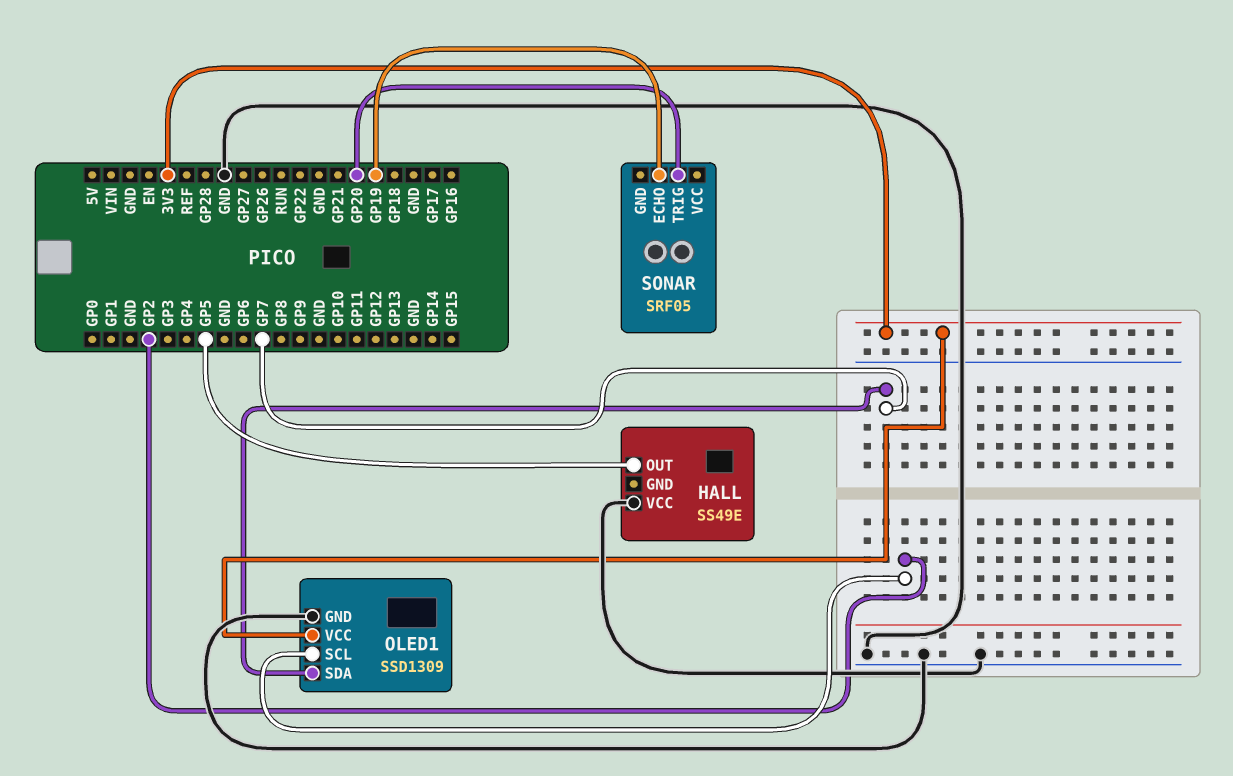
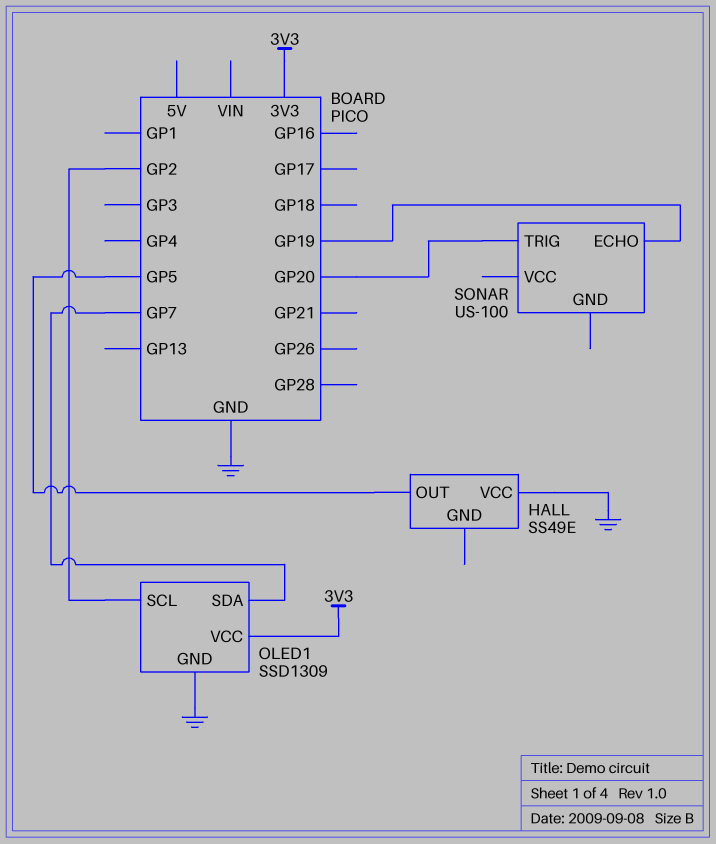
SONAR: SRF05 -> US-100

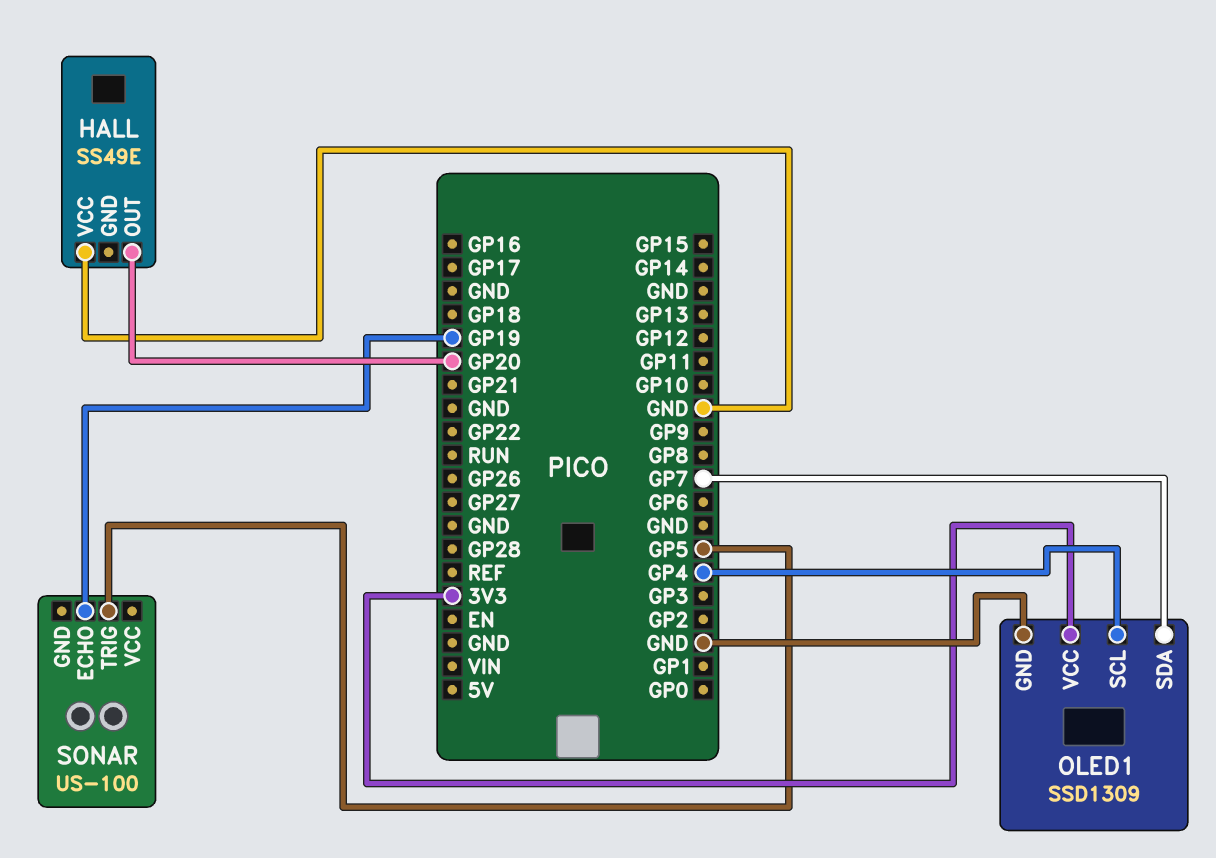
HALL pin OUT: GP5 -> GP20
OLED1 pin SCL: GP2 -> GP4
SONAR pin TRIG: GP20 -> GP5

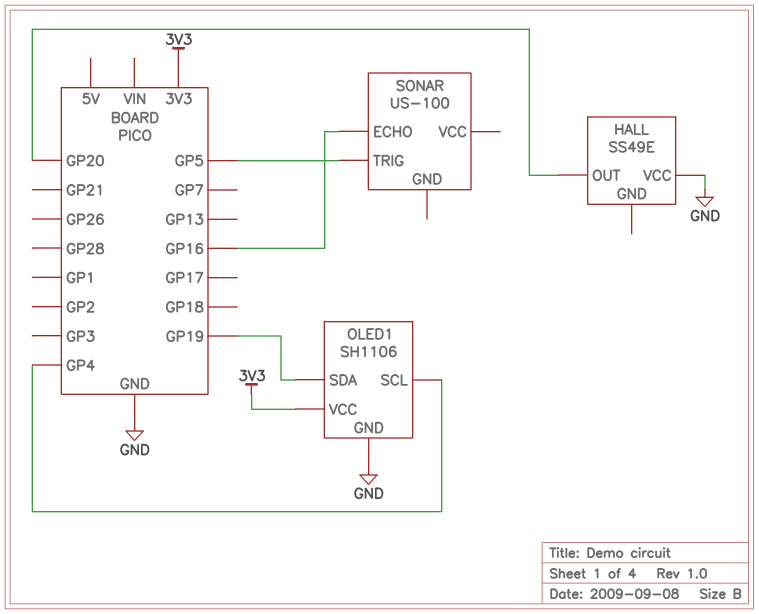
OLED1: SSD1309 -> SH1106
OLED1 pin SDA: GP7 -> GP19
SONAR pin ECHO: GP19 -> GP16

